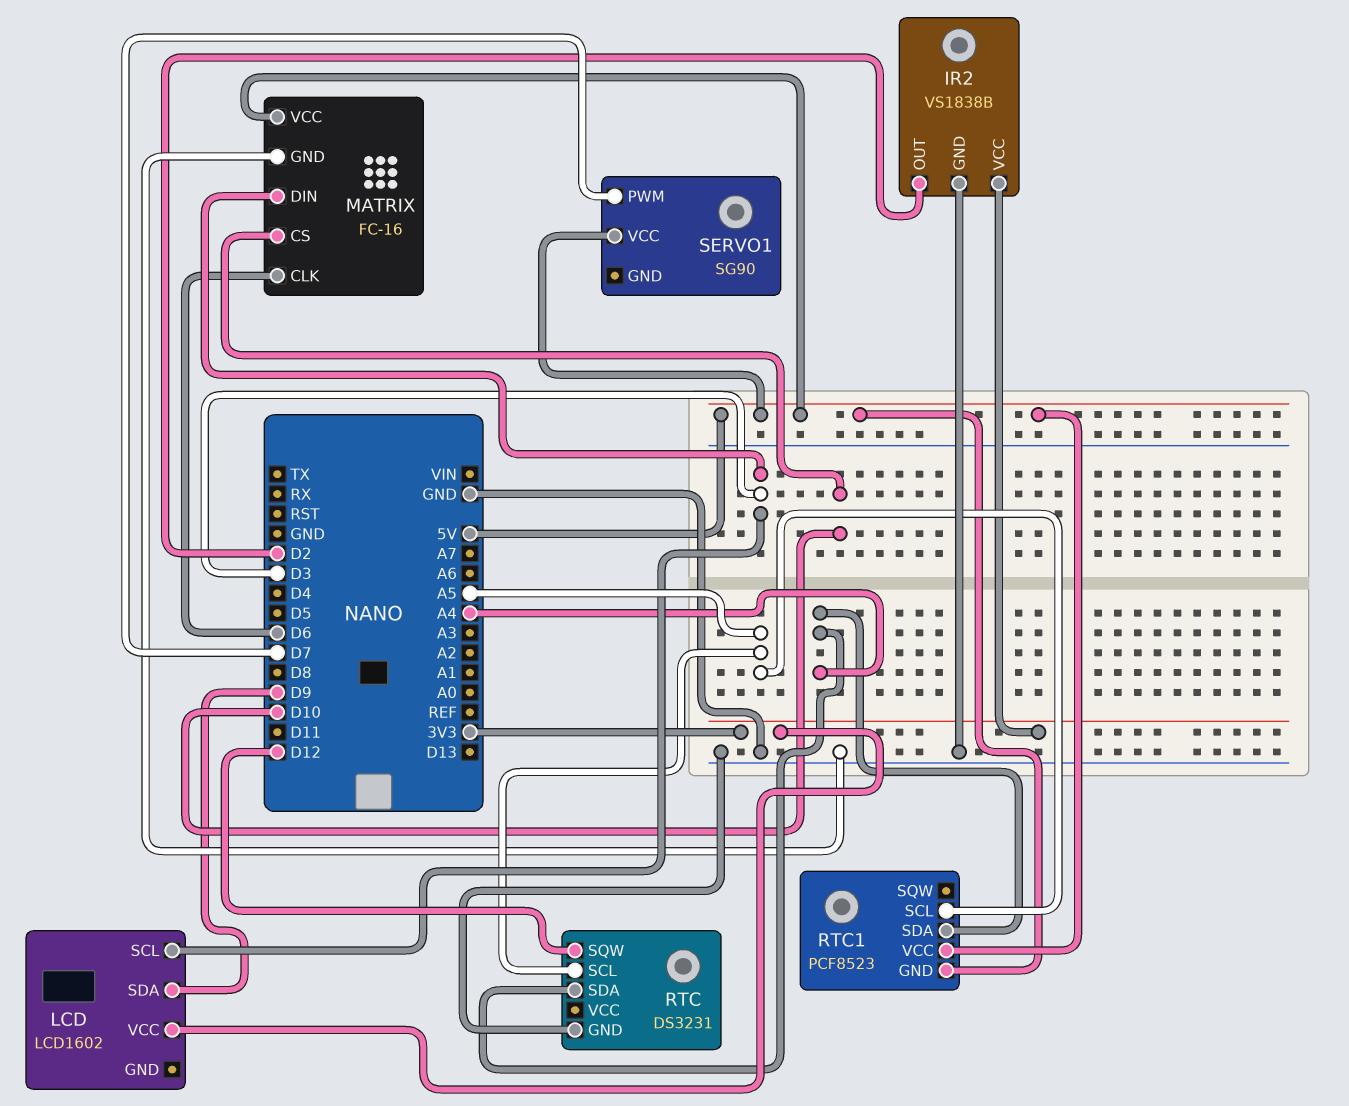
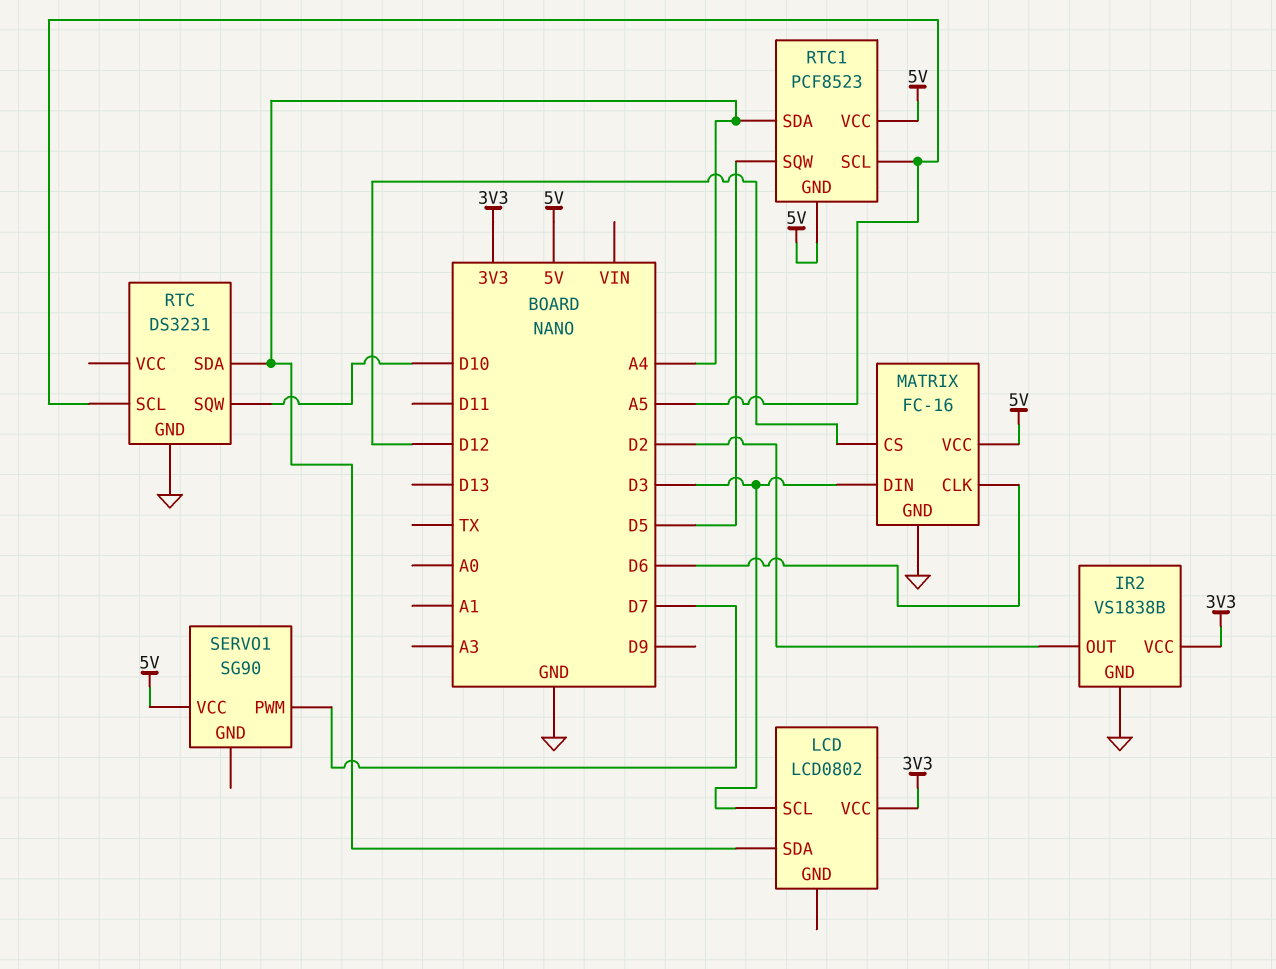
LCD: LCD1602 -> LCD0802
LCD pin SDA: D9 -> A4
MATRIX pin CS: D10 -> D12
RTC pin SQW: D12 -> D10
RTC1 pin SQW: none -> D5

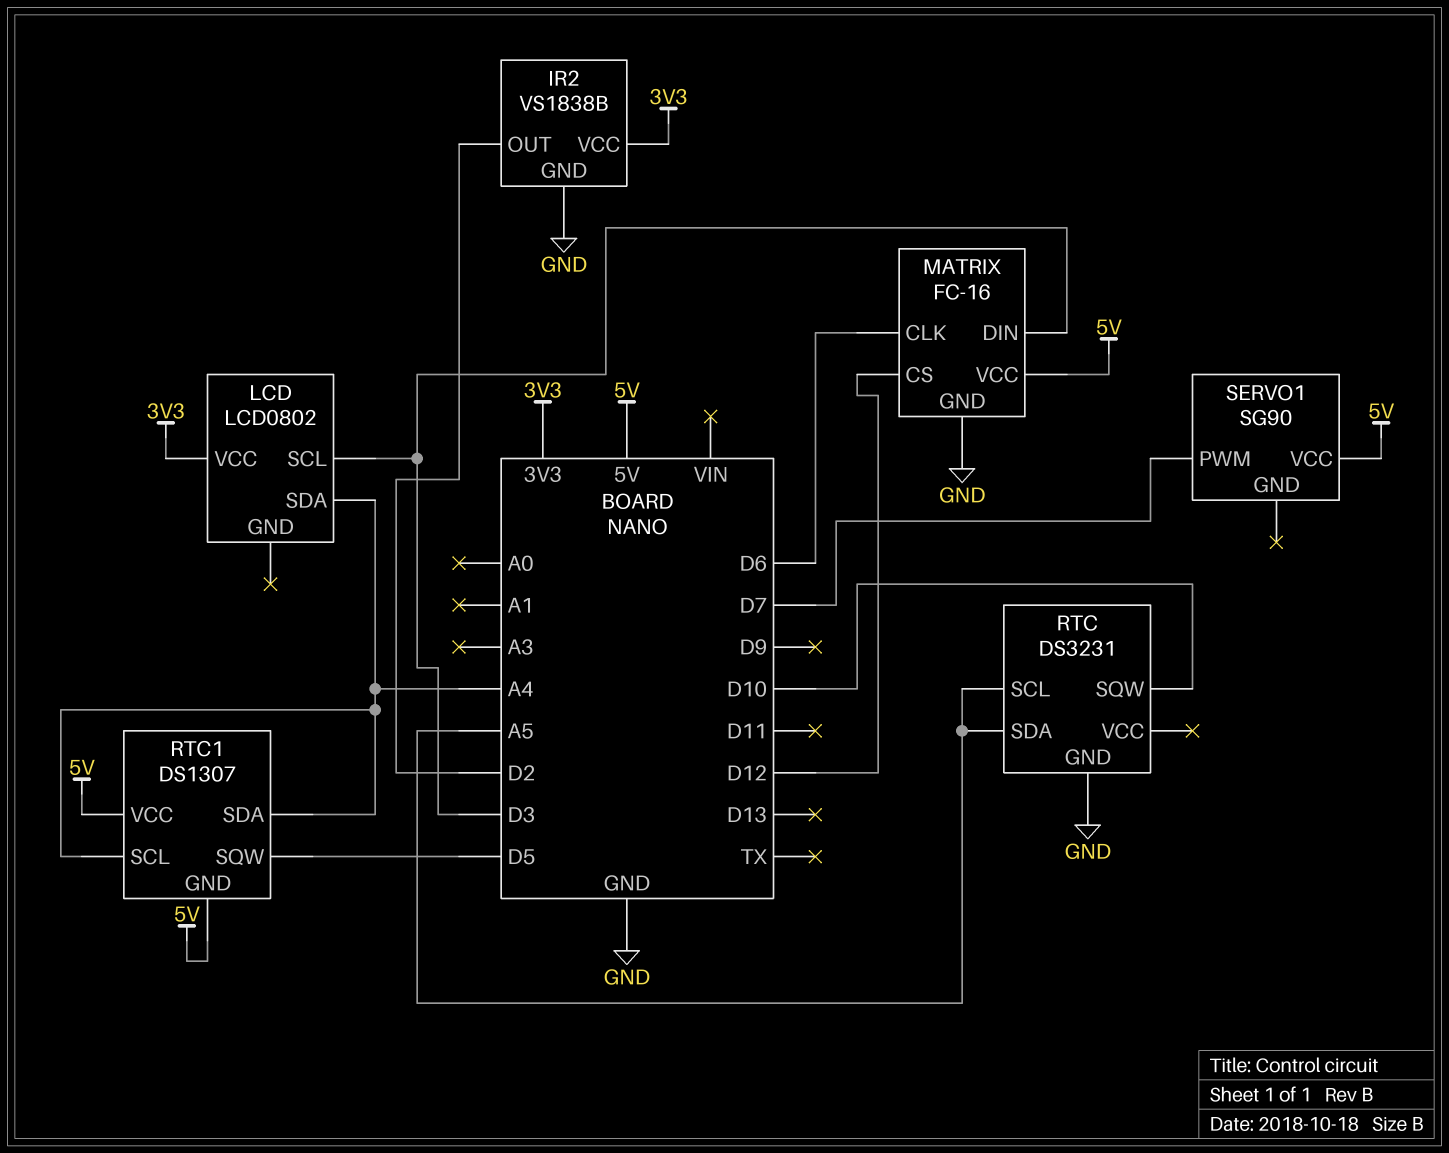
RTC pin SDA: A4 -> A5
RTC1: PCF8523 -> DS1307
RTC1 pin SCL: A5 -> A4

